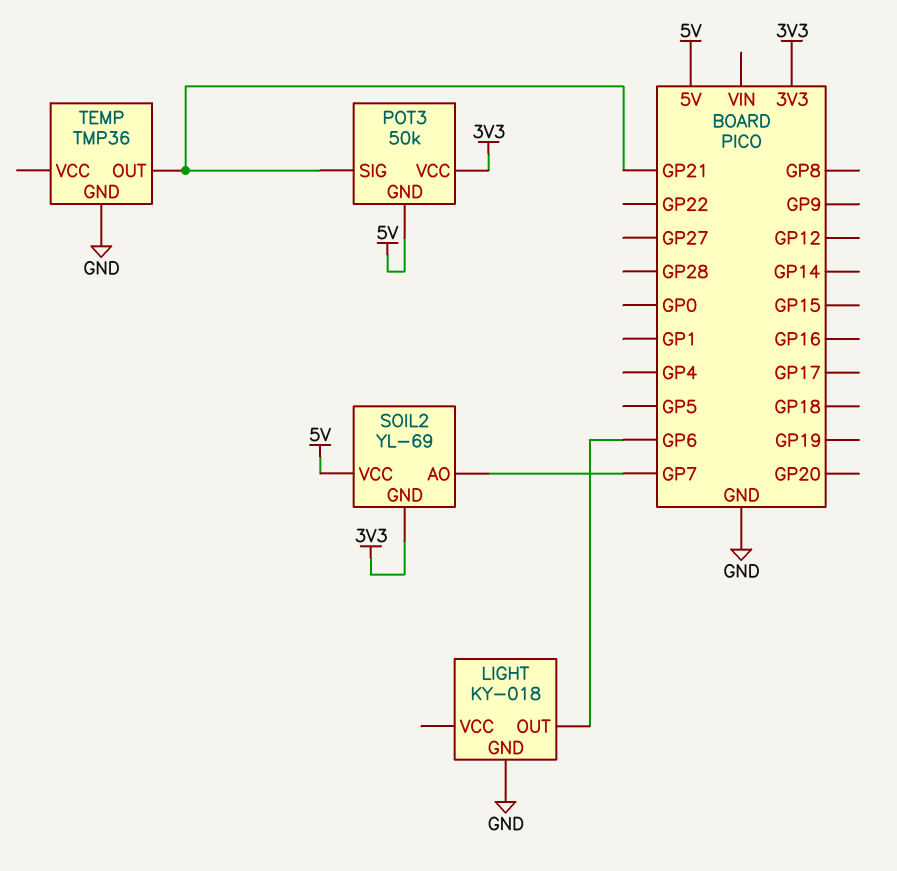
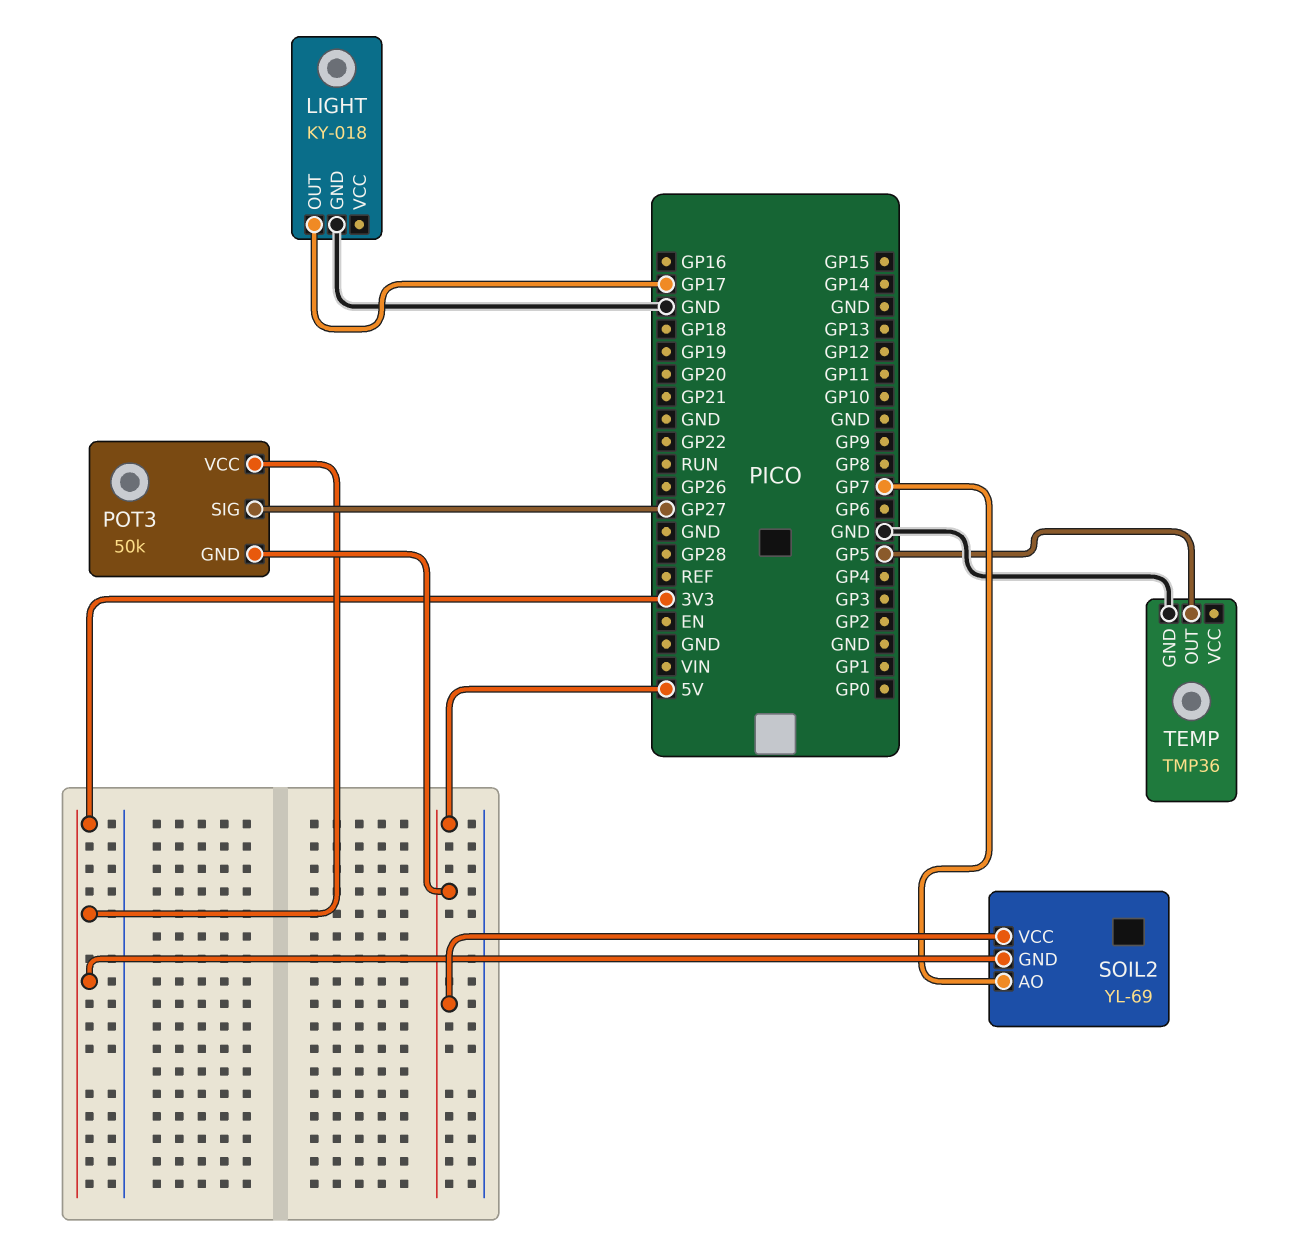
LIGHT pin OUT: GP6 -> GP17
POT3 pin SIG: GP21 -> GP27
TEMP pin OUT: GP21 -> GP5

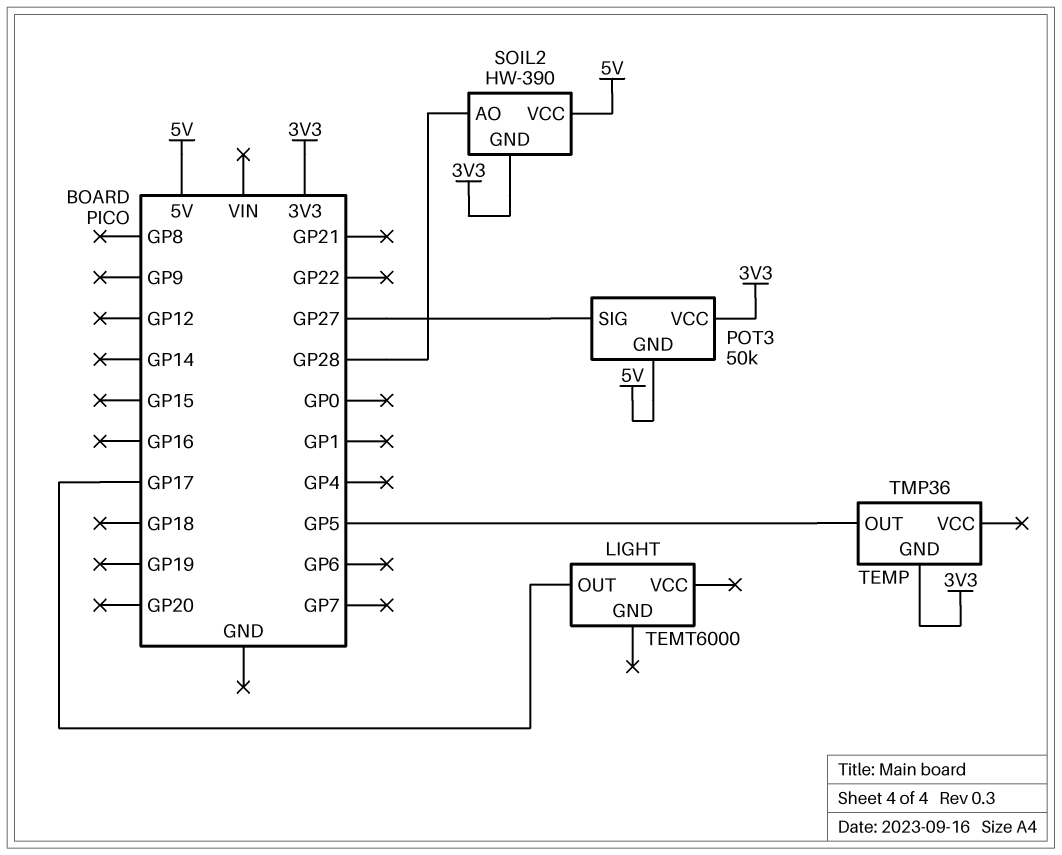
LIGHT: KY-018 -> TEMT6000
LIGHT pin GND: GND -> none
SOIL2: YL-69 -> HW-390
SOIL2 pin AO: GP7 -> GP28
TEMP pin GND: GND -> 3V3

